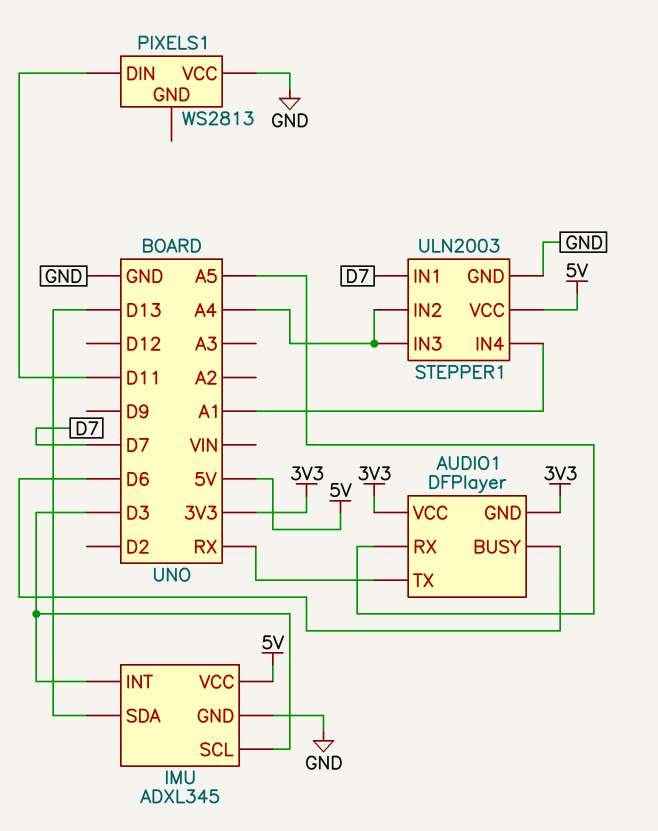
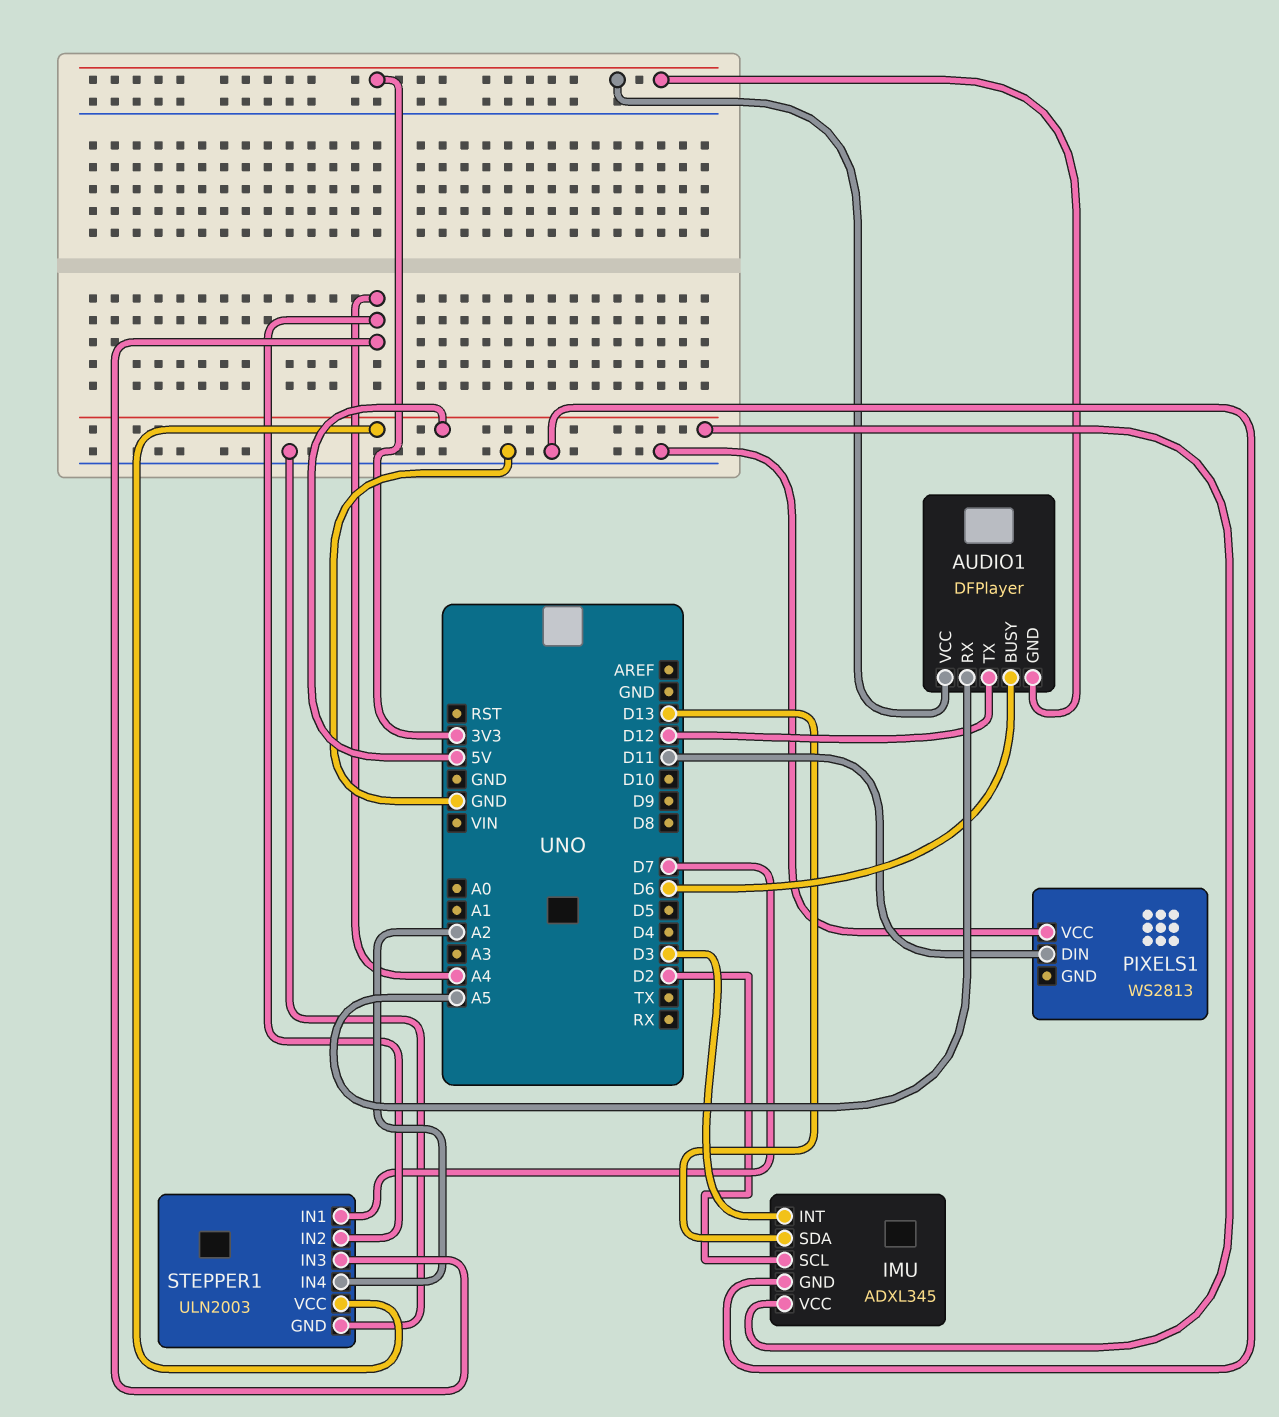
AUDIO1 pin TX: RX -> D12
IMU pin SCL: D3 -> D2
STEPPER1 pin IN4: A1 -> A2

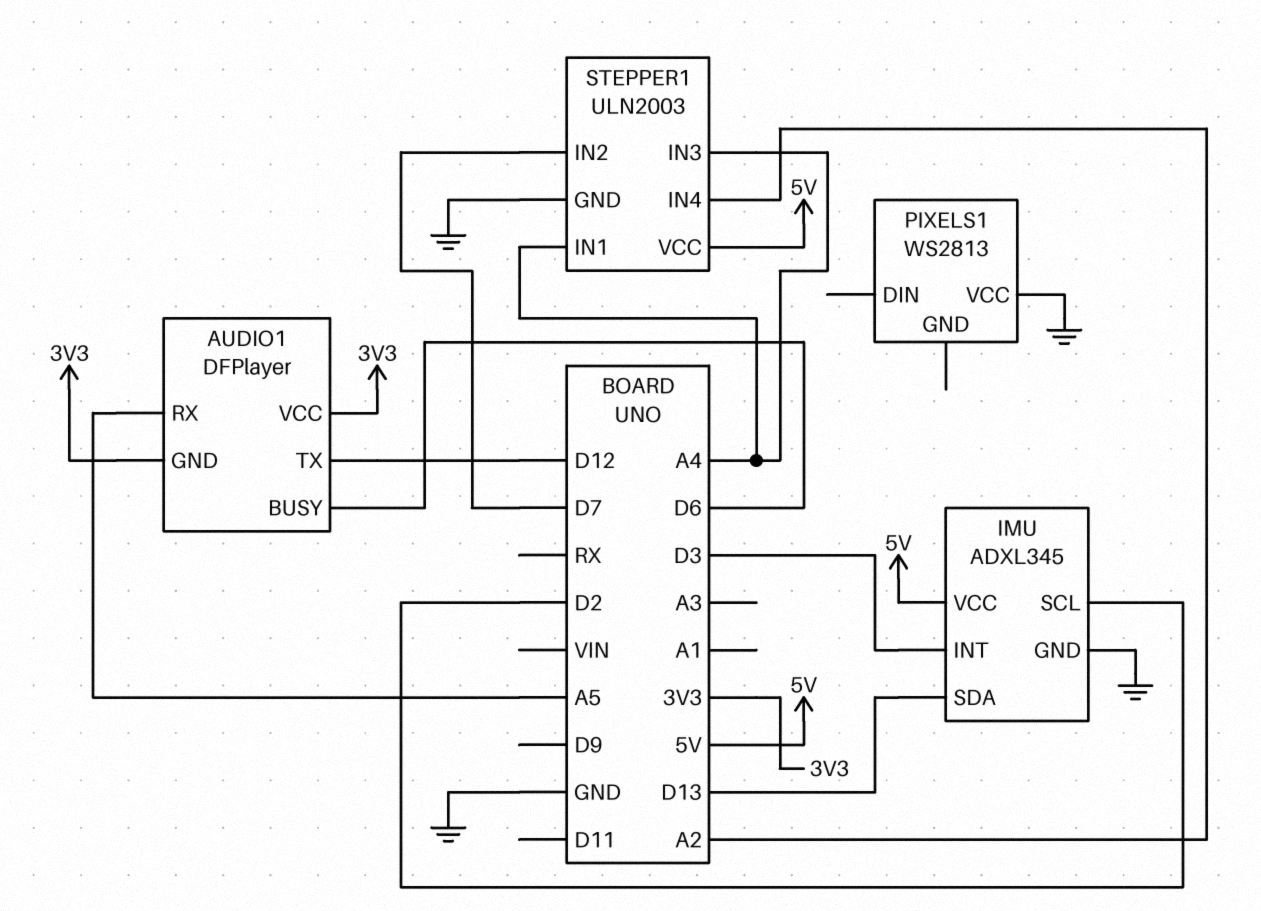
PIXELS1 pin DIN: D11 -> none
STEPPER1 pin IN1: D7 -> A4
STEPPER1 pin IN2: A4 -> D7

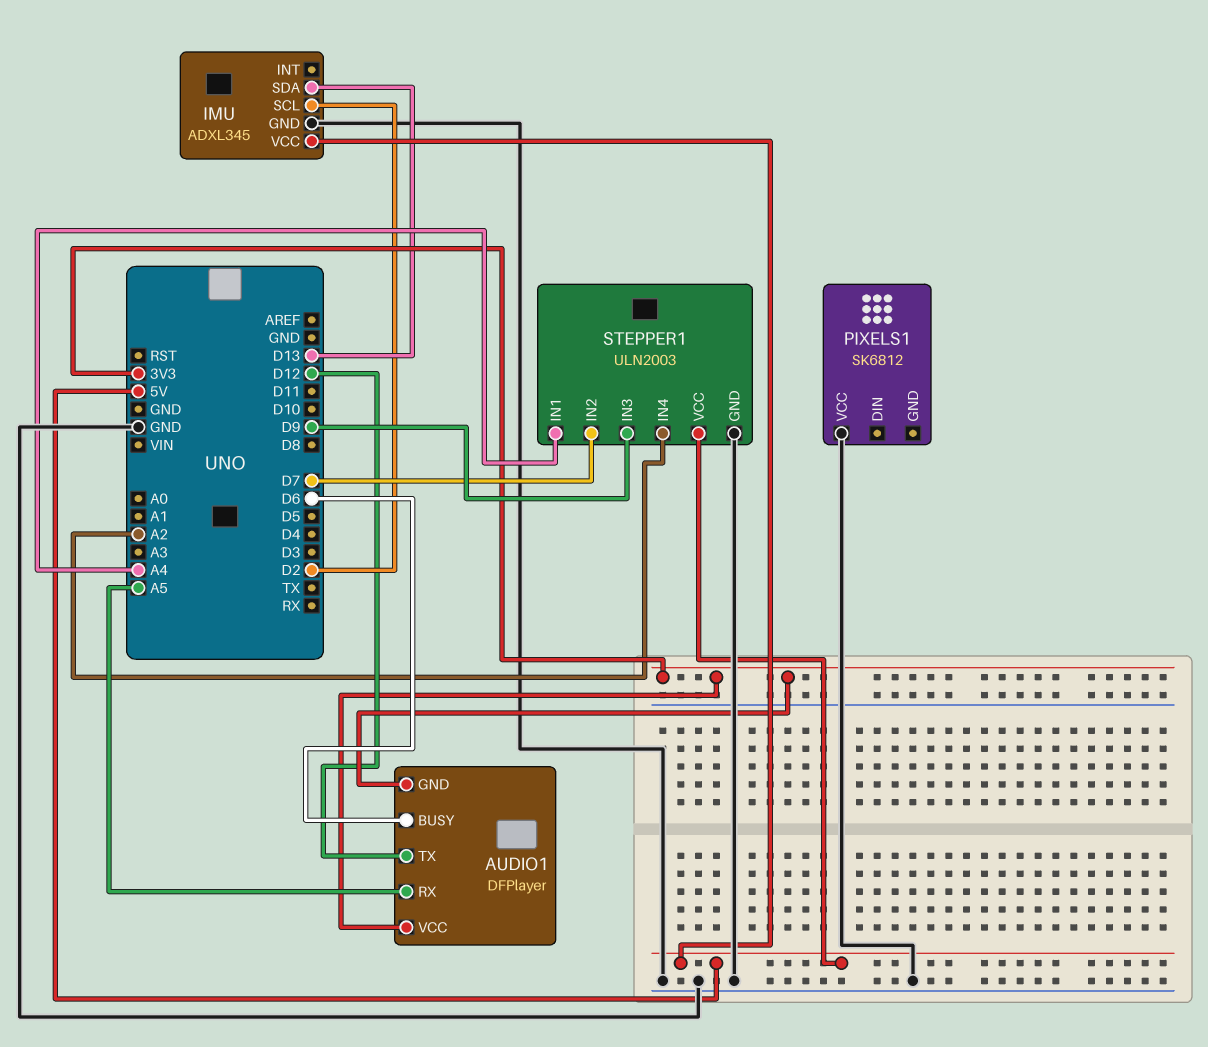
IMU pin INT: D3 -> none
PIXELS1: WS2813 -> SK6812
STEPPER1 pin IN3: A4 -> D9

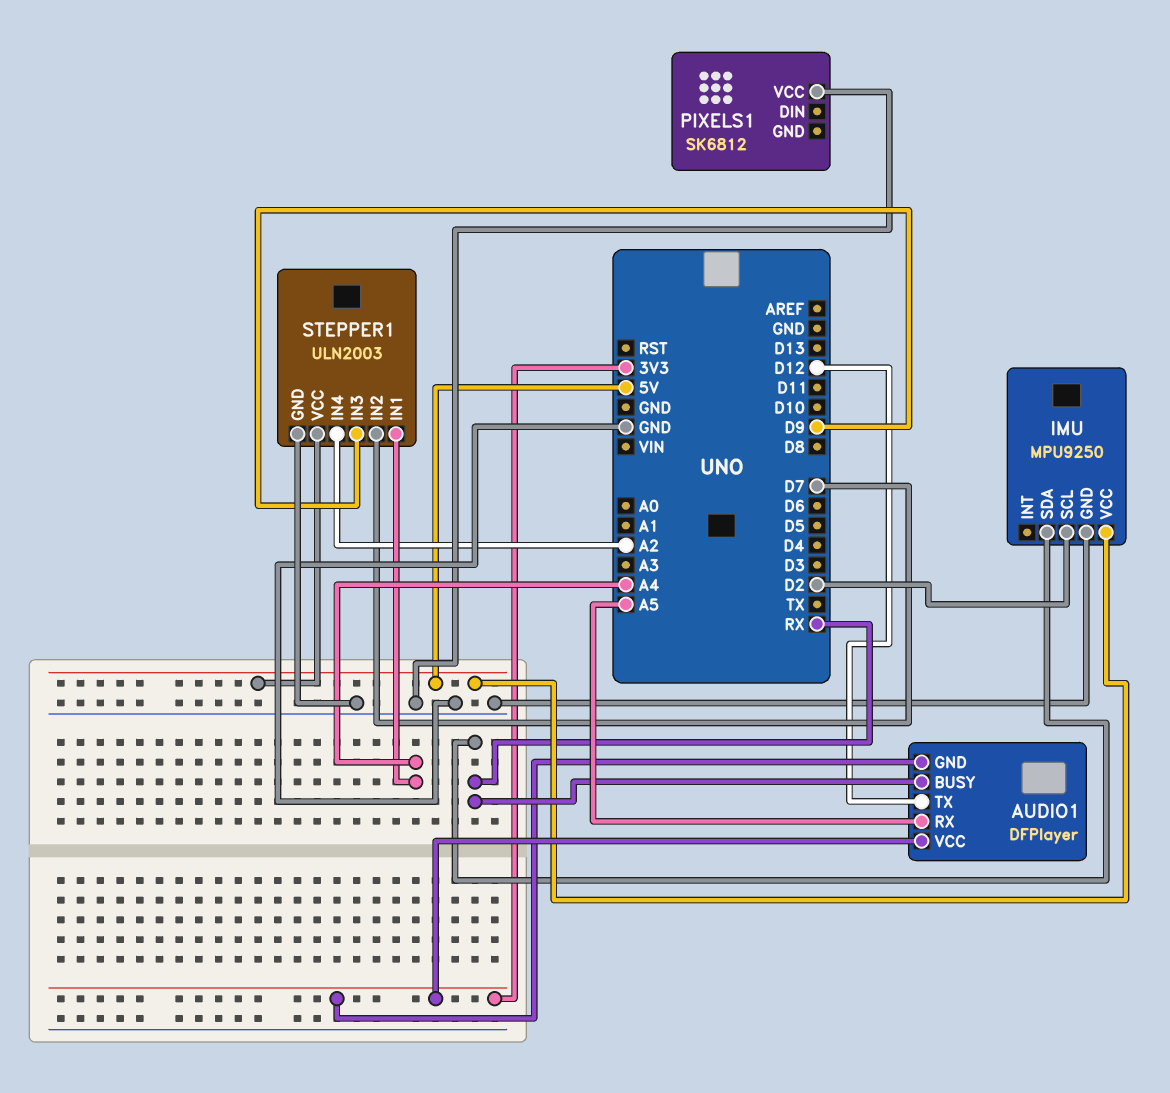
AUDIO1 pin BUSY: D6 -> RX
IMU: ADXL345 -> MPU9250
IMU pin SDA: D13 -> RX

